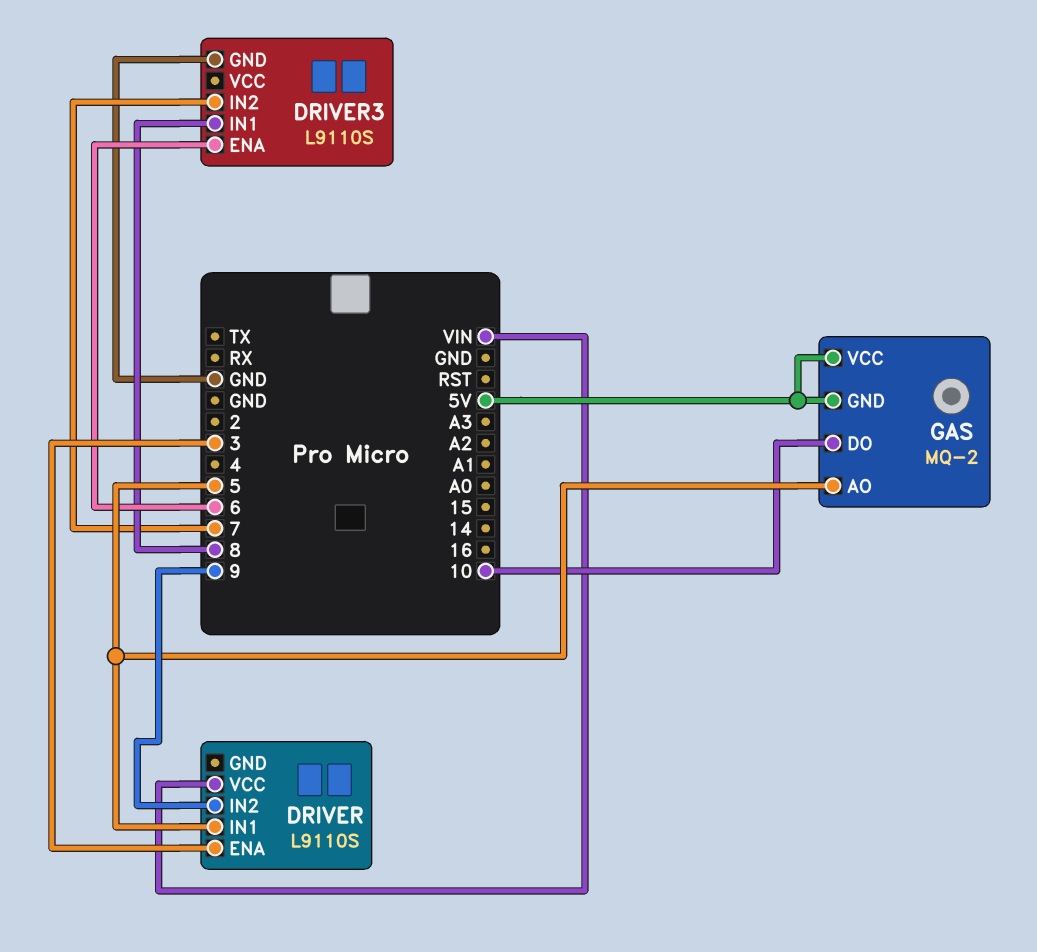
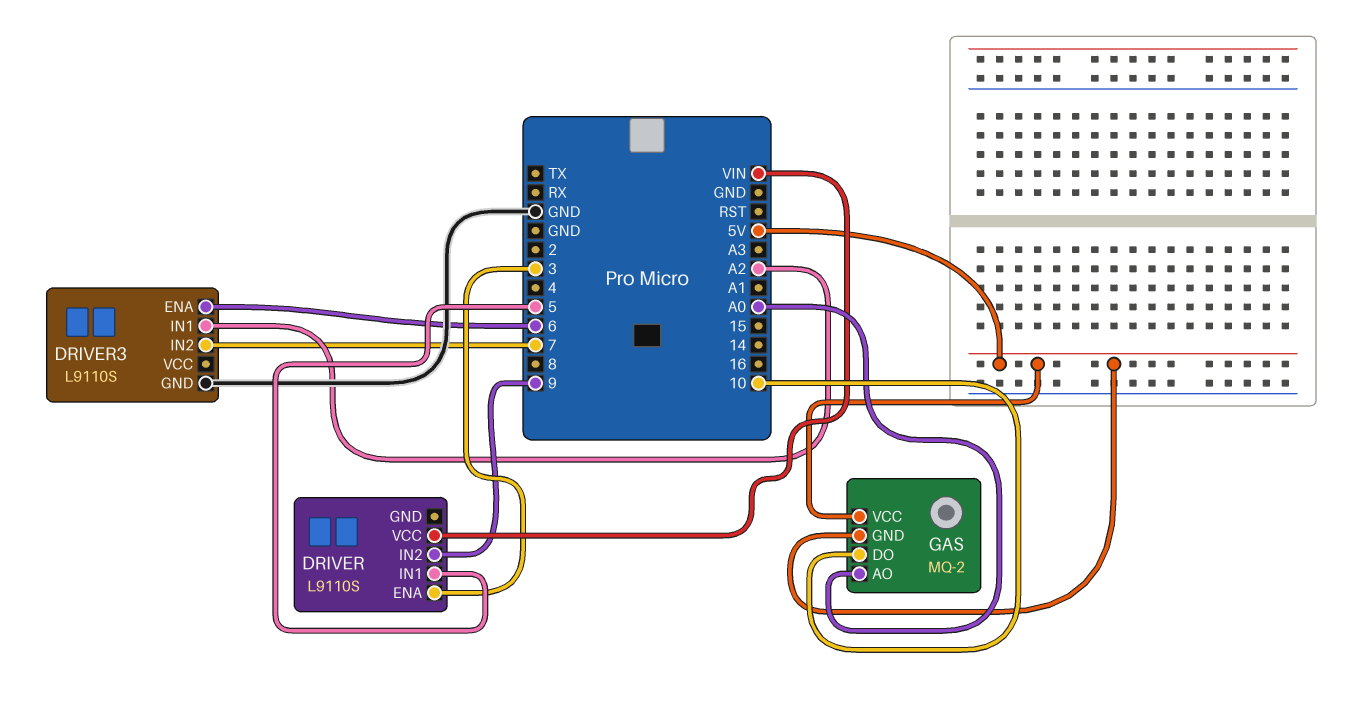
DRIVER3 pin IN1: 8 -> A2
GAS pin AO: 5 -> A0

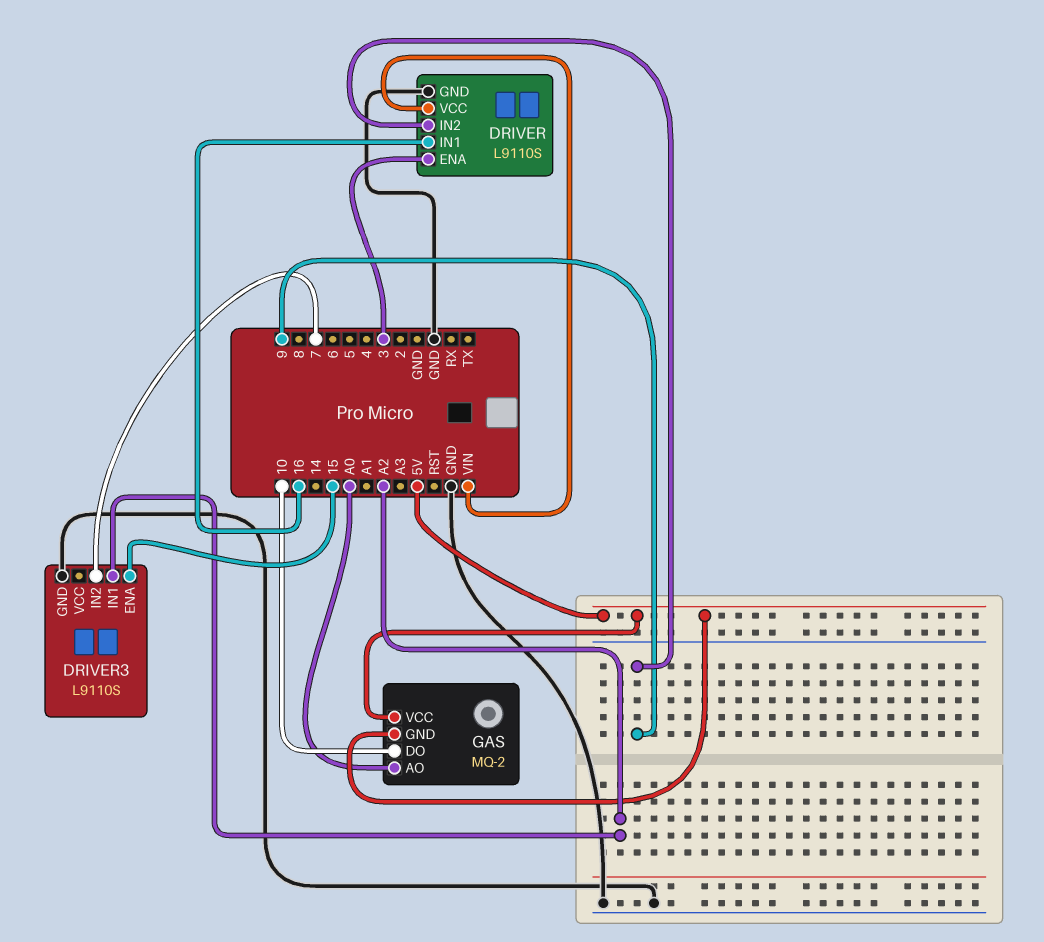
DRIVER pin GND: none -> GND
DRIVER pin IN1: 5 -> 16
DRIVER3 pin ENA: 6 -> 15

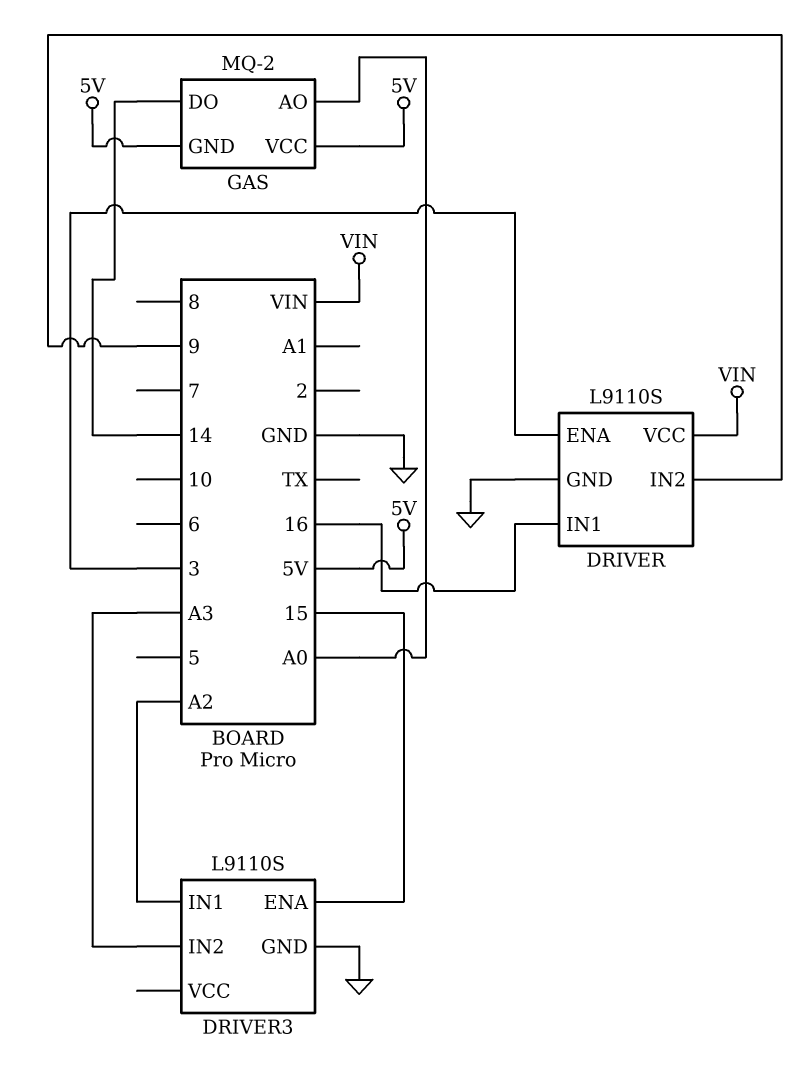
DRIVER3 pin IN2: 7 -> A3
GAS pin DO: 10 -> 14

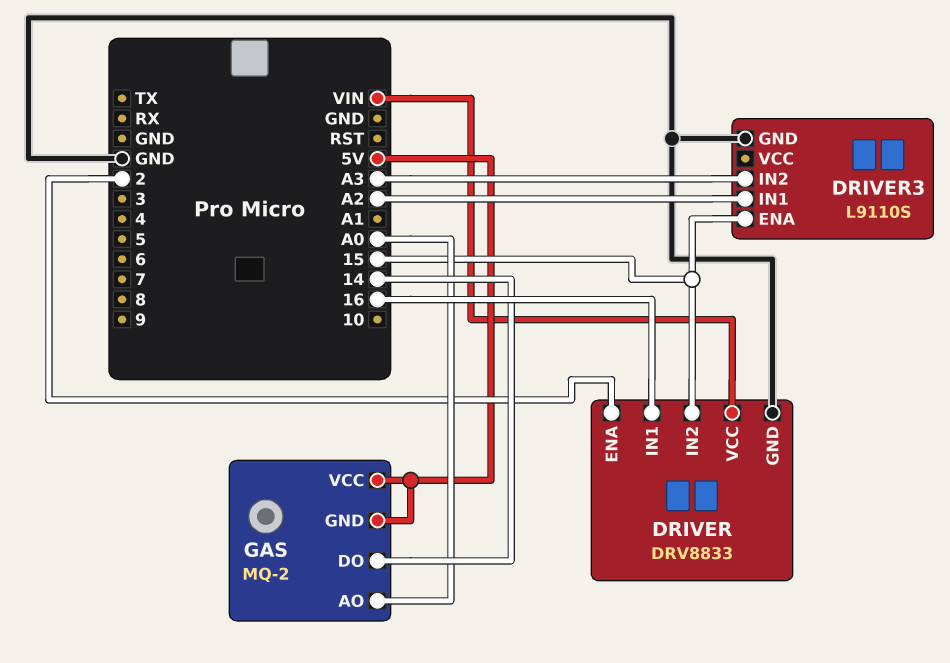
DRIVER: L9110S -> DRV8833
DRIVER pin ENA: 3 -> 2
DRIVER pin IN2: 9 -> 15

